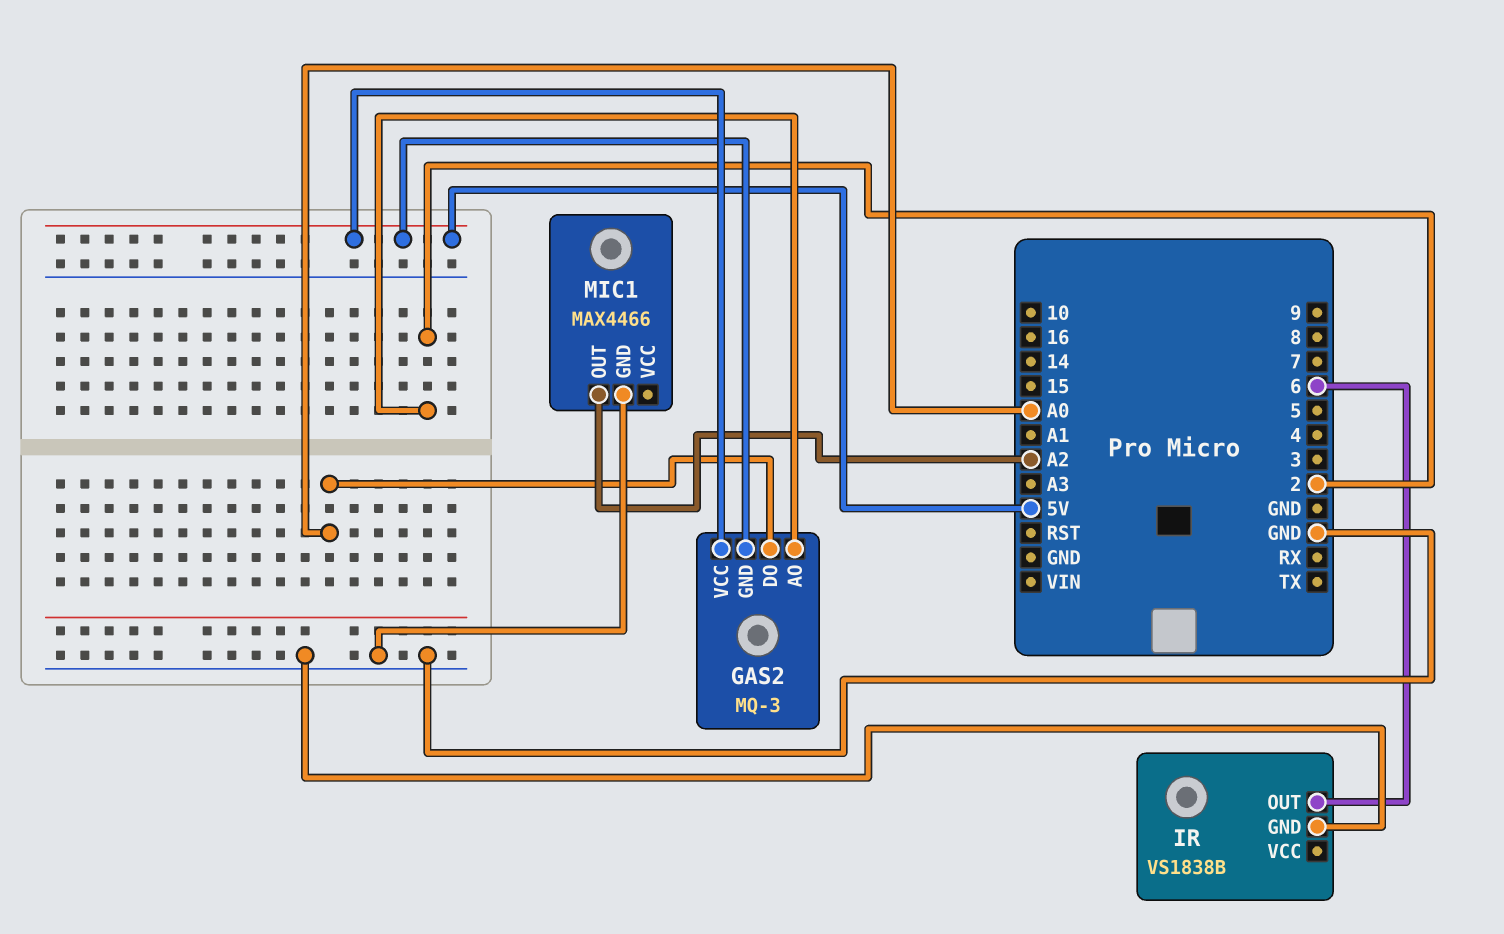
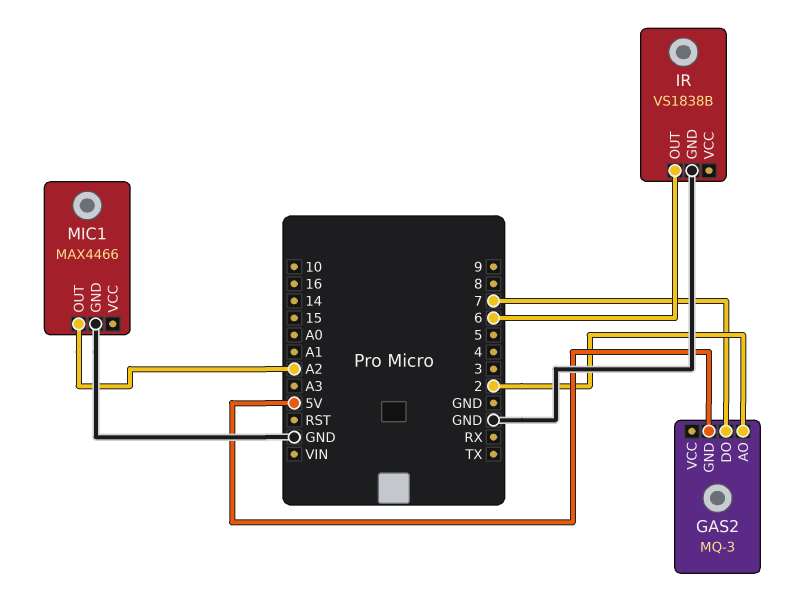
GAS2 pin DO: A0 -> 7
GAS2 pin VCC: 5V -> none

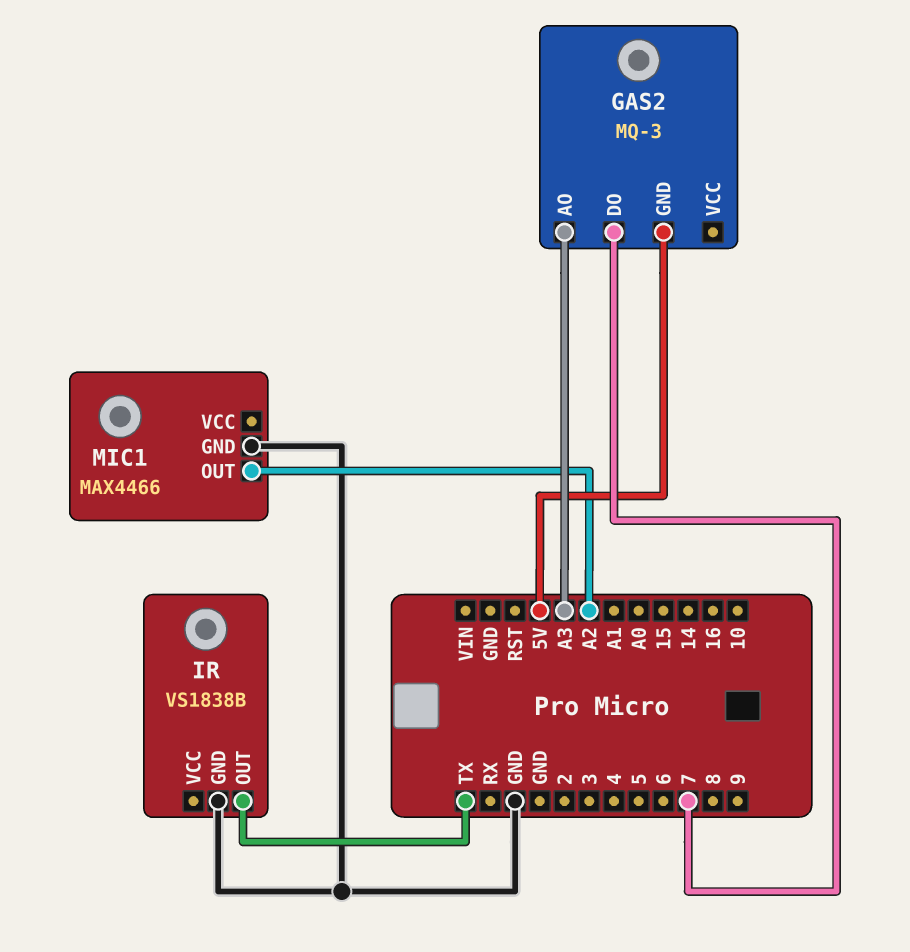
GAS2 pin AO: 2 -> A3
IR pin OUT: 6 -> TX

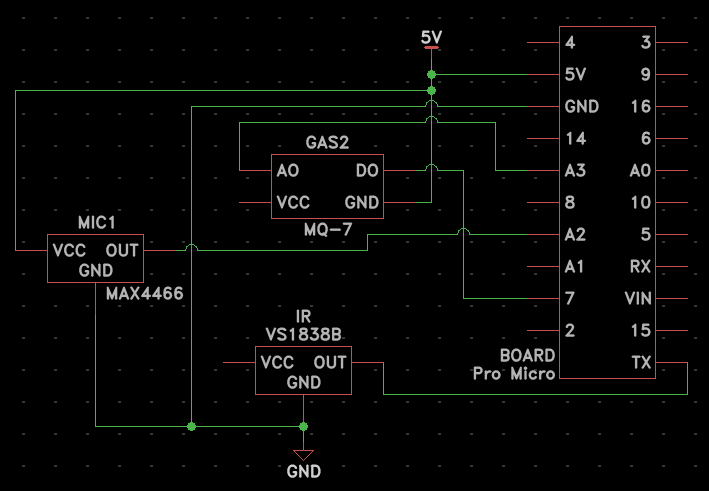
GAS2: MQ-3 -> MQ-7
MIC1 pin VCC: none -> 5V

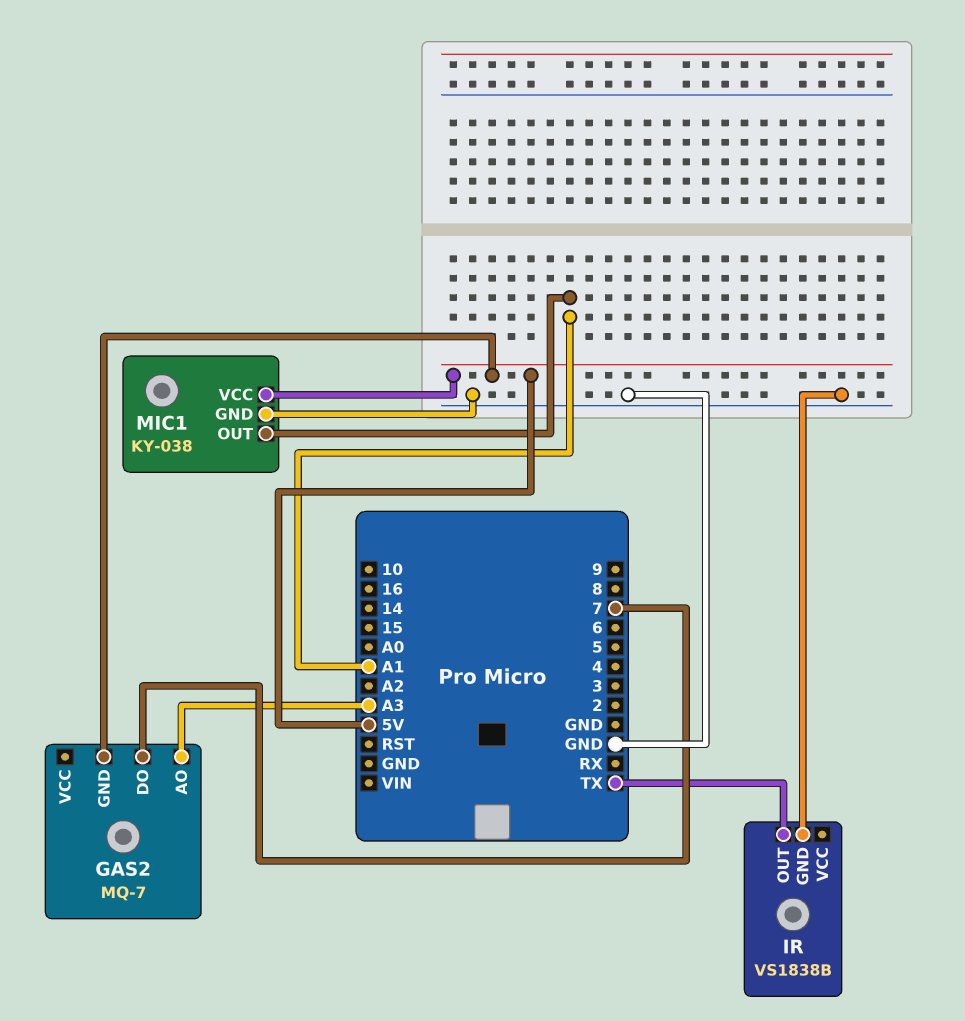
MIC1: MAX4466 -> KY-038
MIC1 pin OUT: A2 -> A1

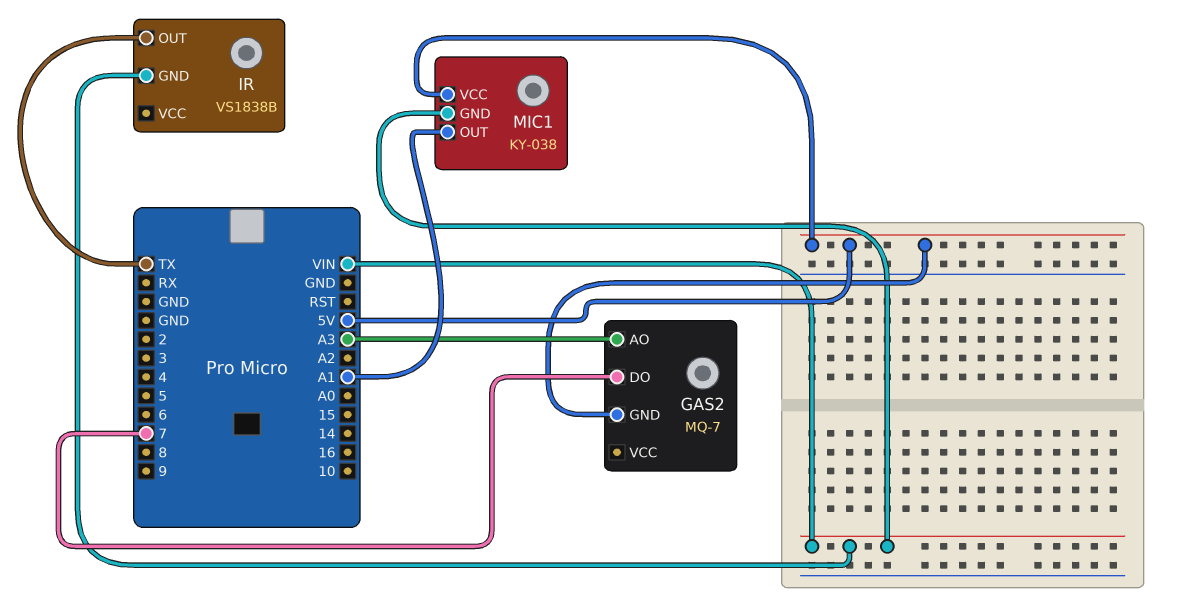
IR pin GND: GND -> VIN
MIC1 pin GND: GND -> VIN

